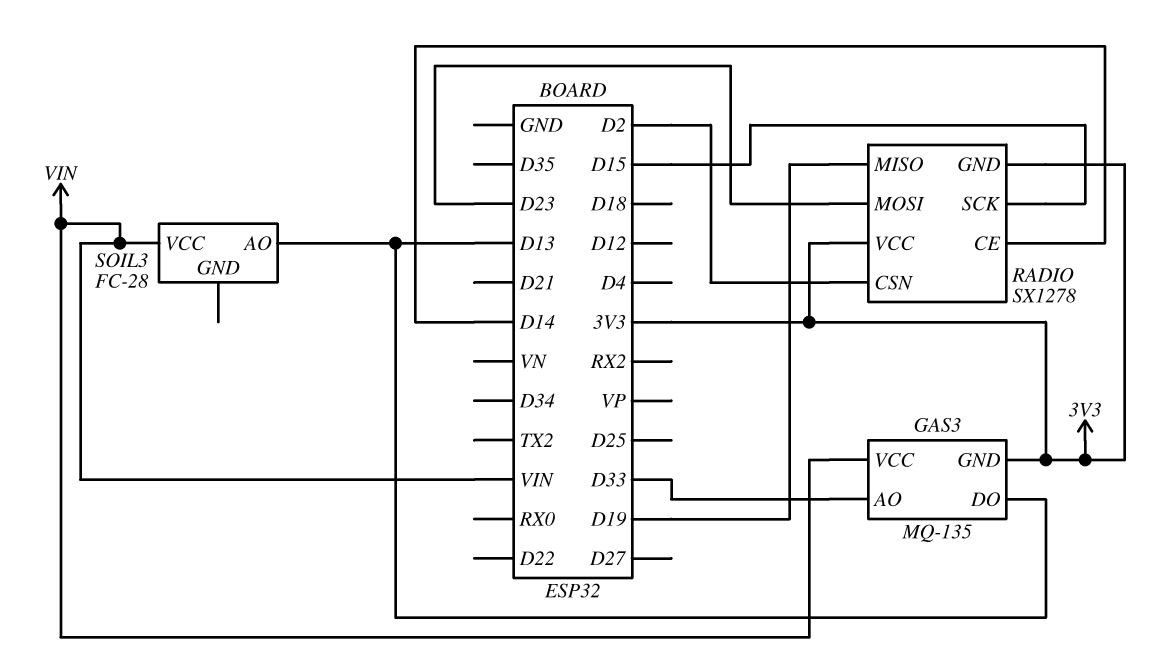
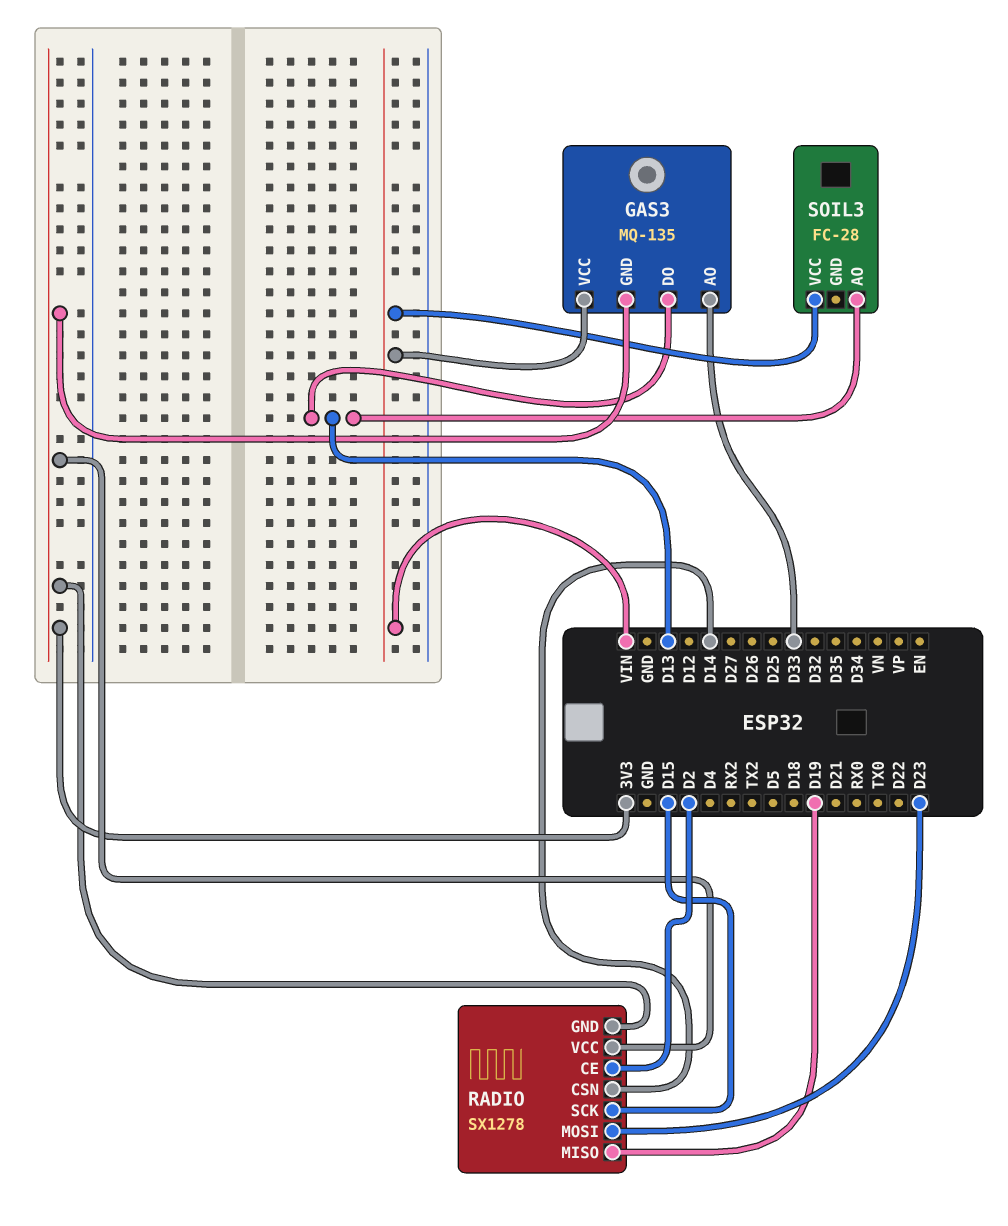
RADIO pin CE: D14 -> D2
RADIO pin CSN: D2 -> D14

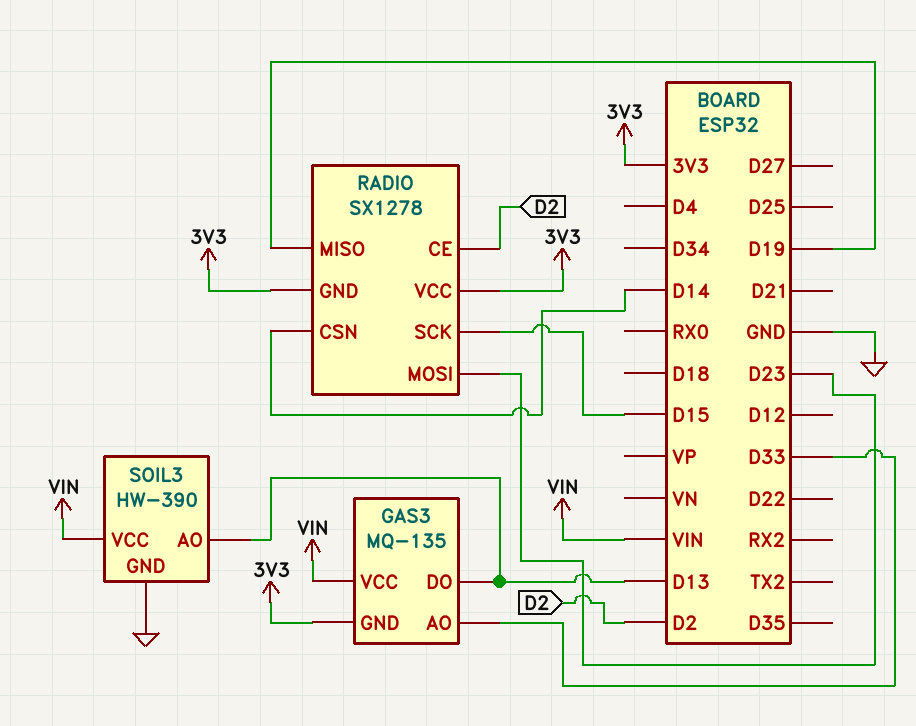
SOIL3: FC-28 -> HW-390
SOIL3 pin GND: none -> GND

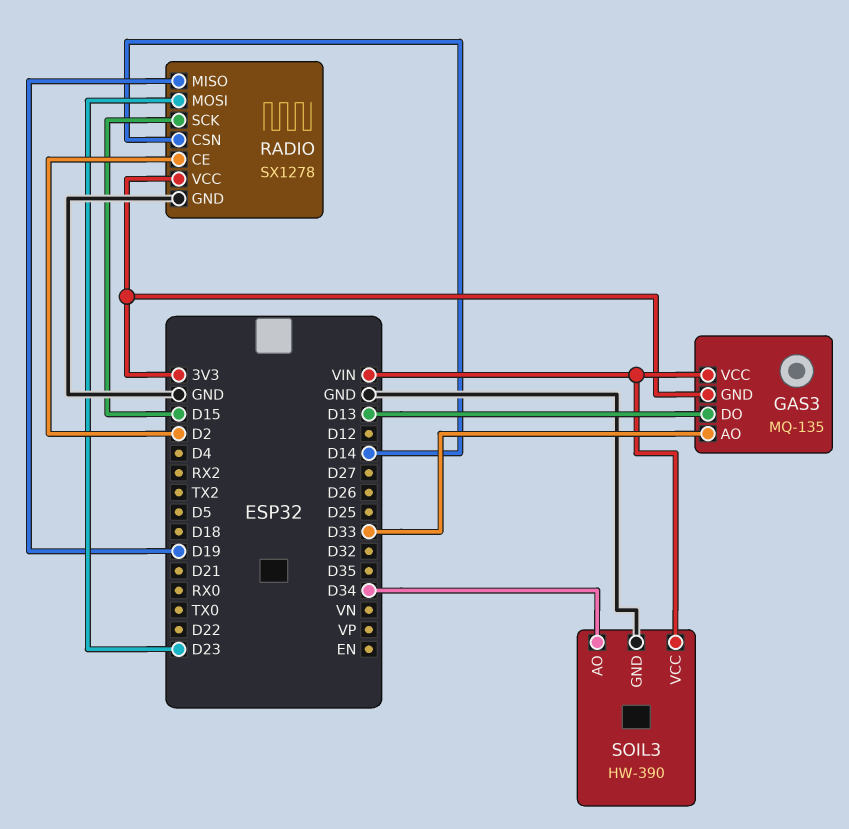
RADIO pin GND: 3V3 -> GND
SOIL3 pin AO: D13 -> D34

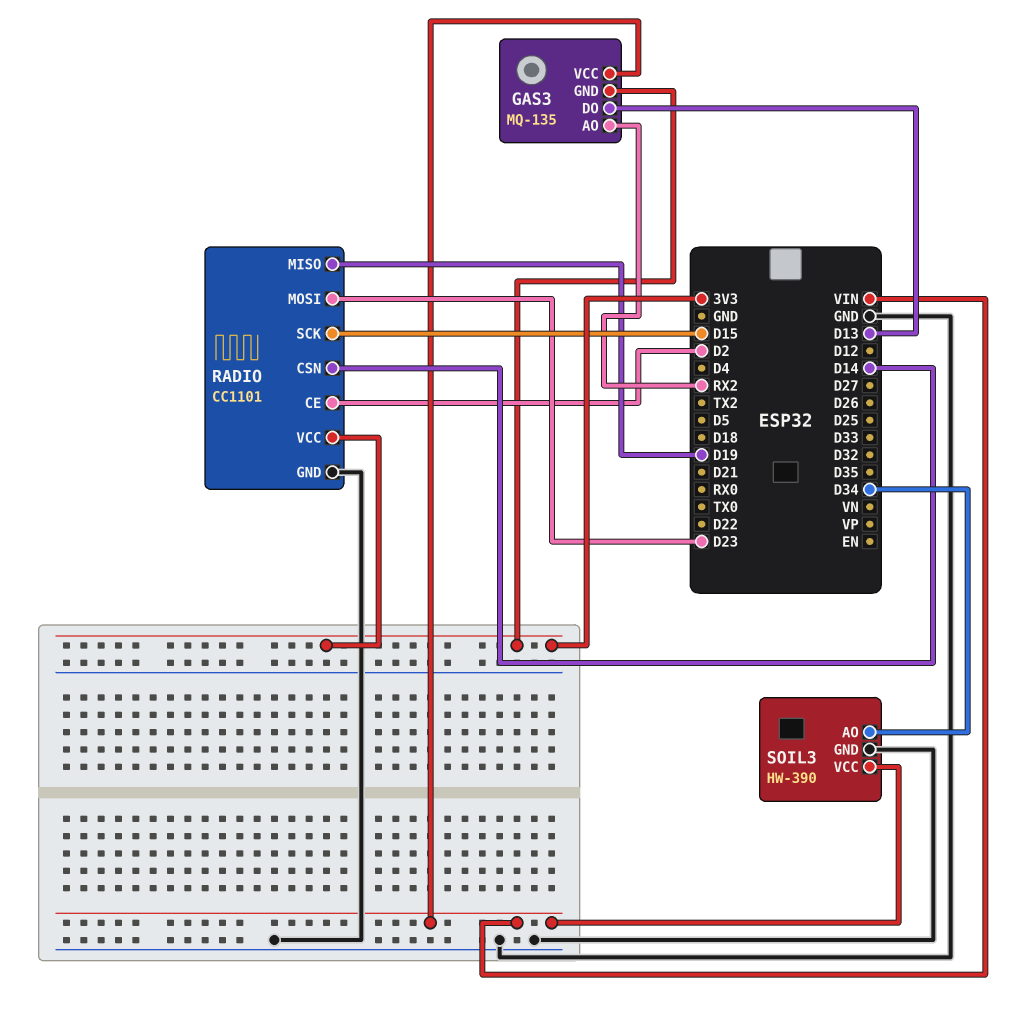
GAS3 pin AO: D33 -> RX2
RADIO: SX1278 -> CC1101

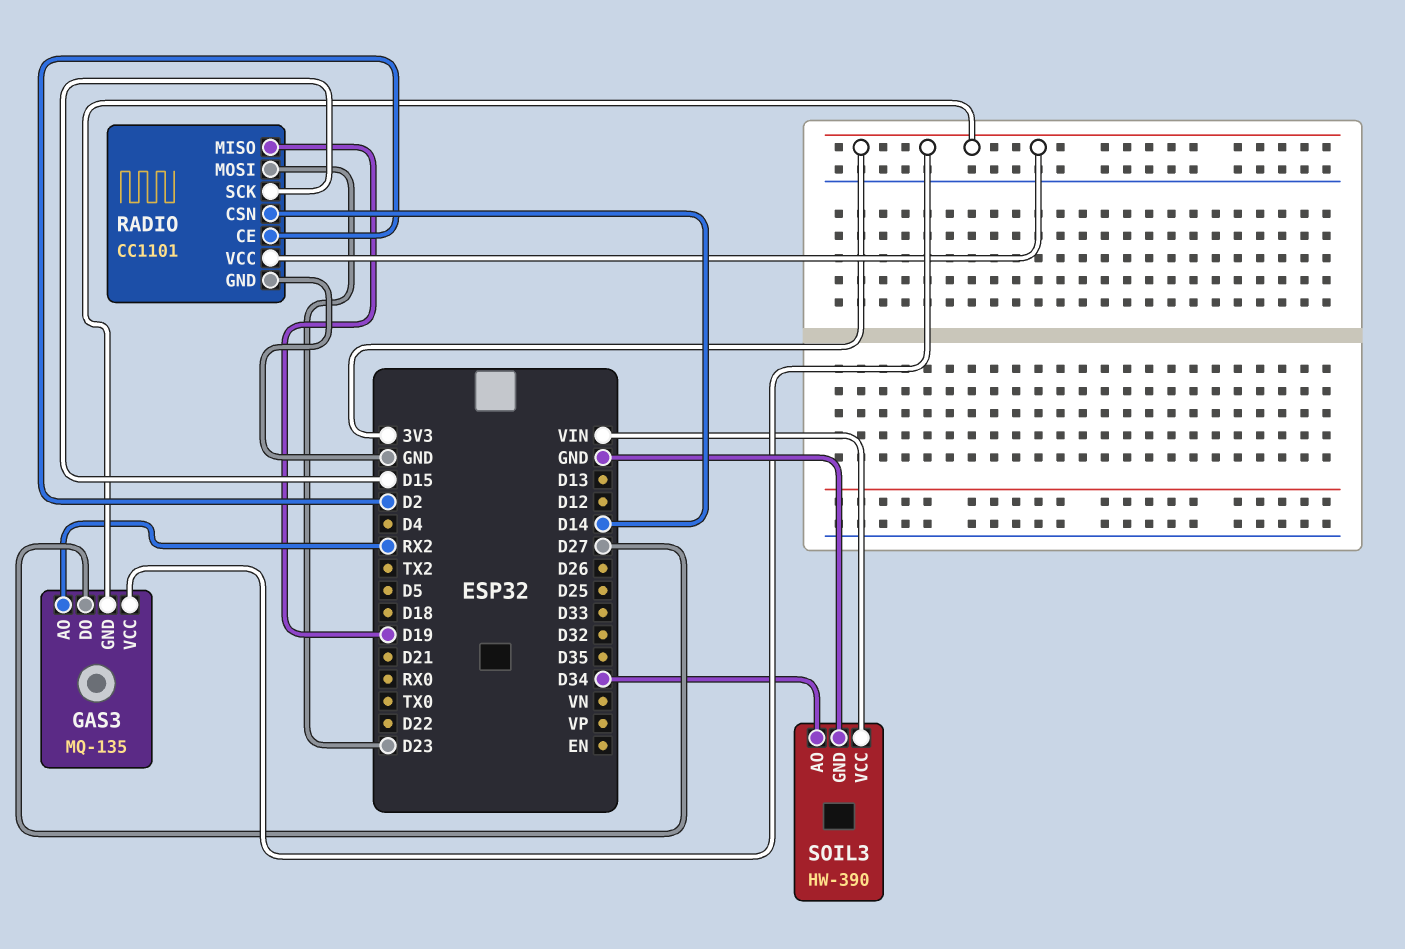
GAS3 pin DO: D13 -> D27
GAS3 pin VCC: VIN -> 3V3

